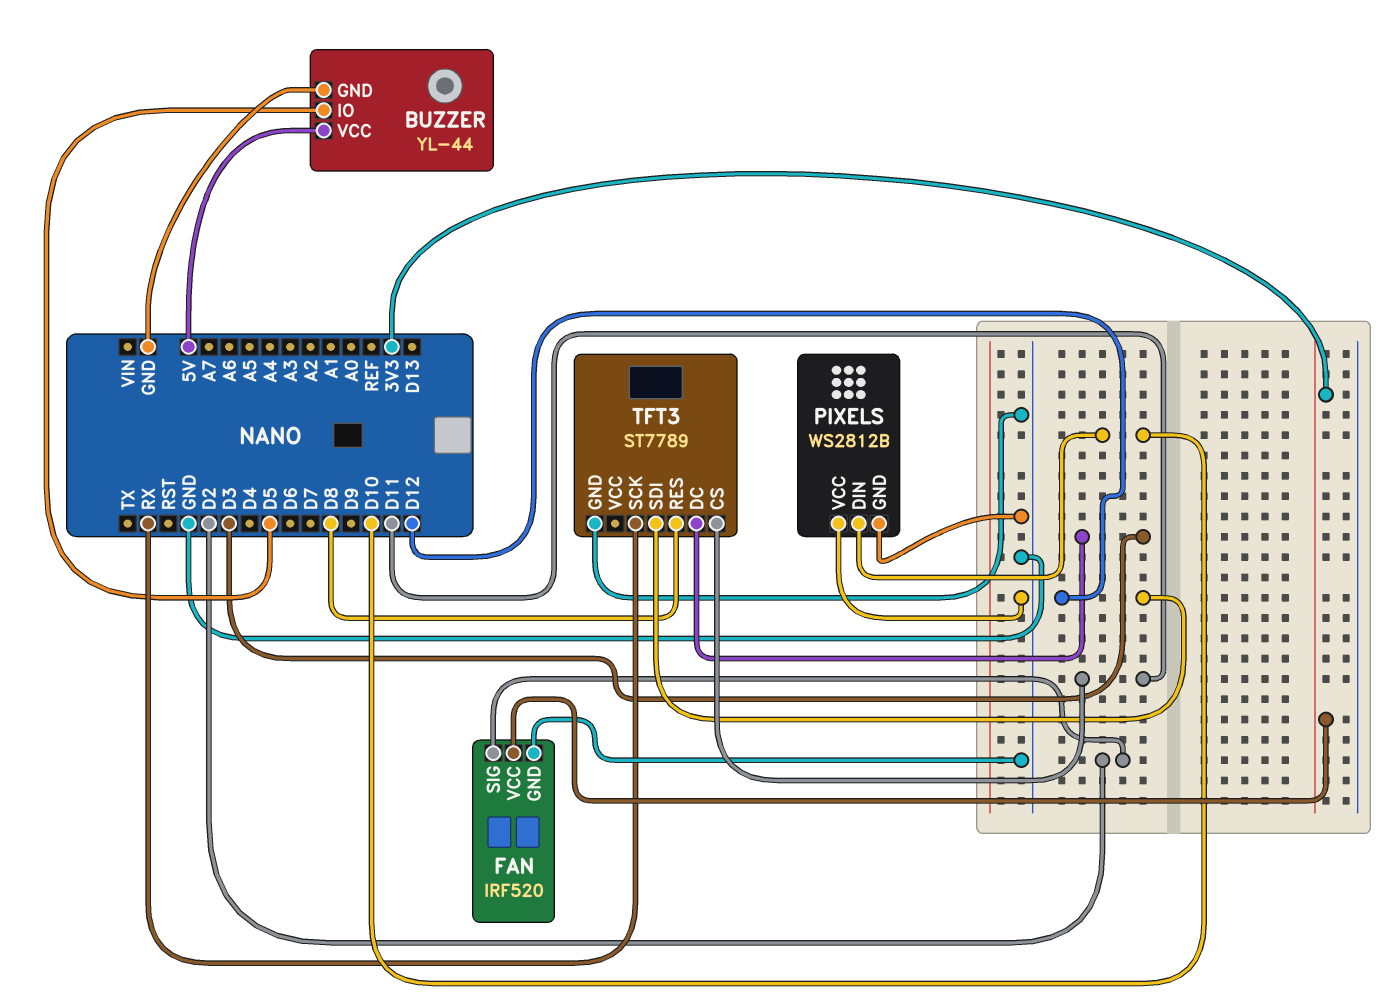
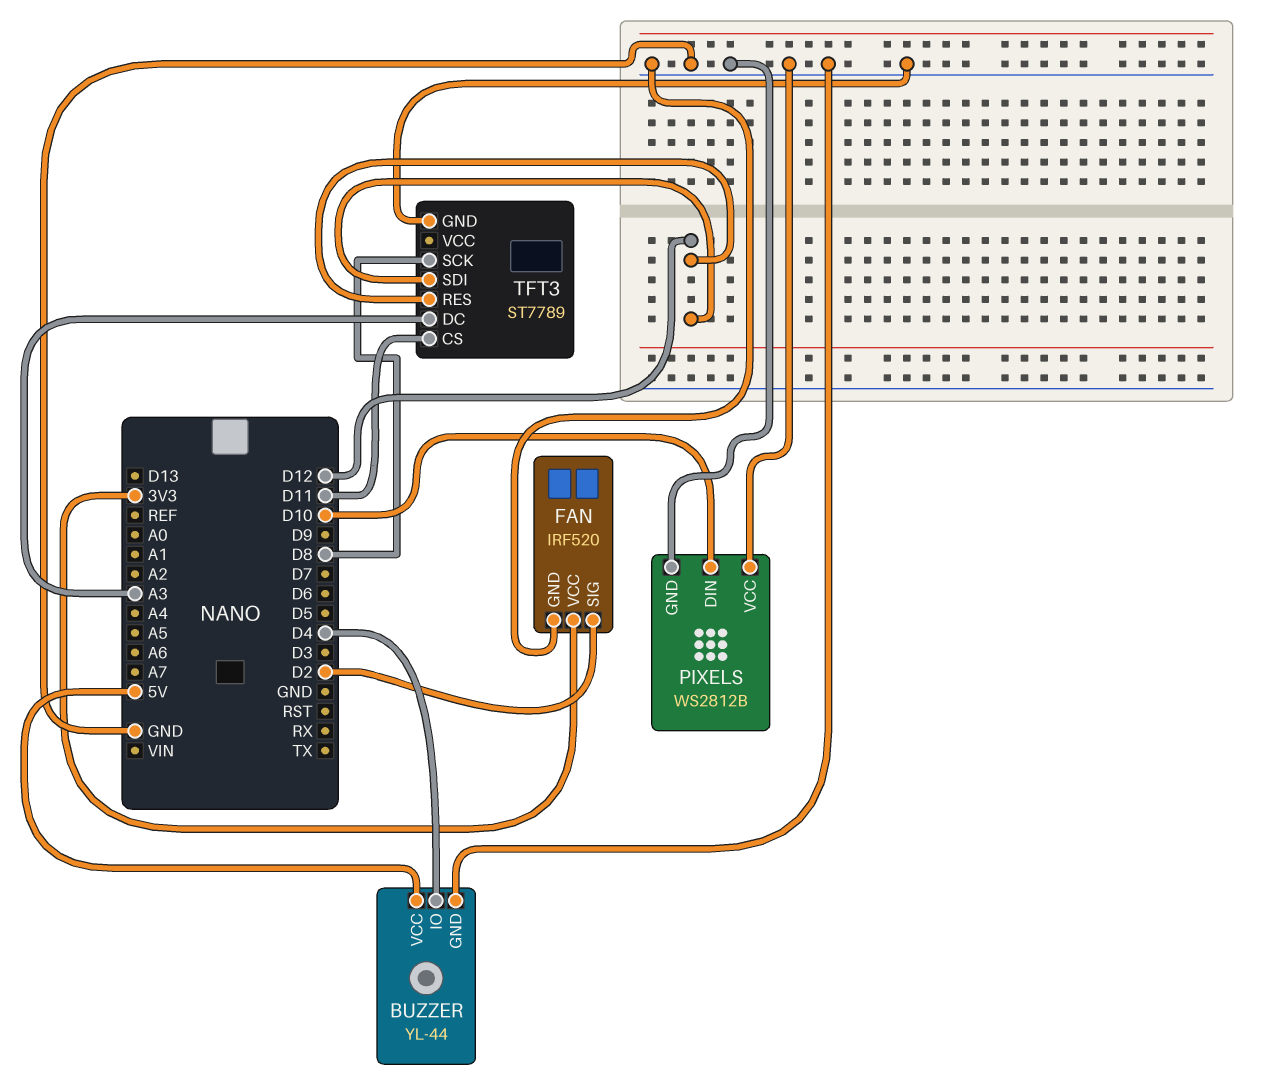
BUZZER pin IO: D5 -> D4
TFT3 pin DC: D3 -> A3
TFT3 pin RES: D8 -> D12
TFT3 pin SCK: RX -> D8

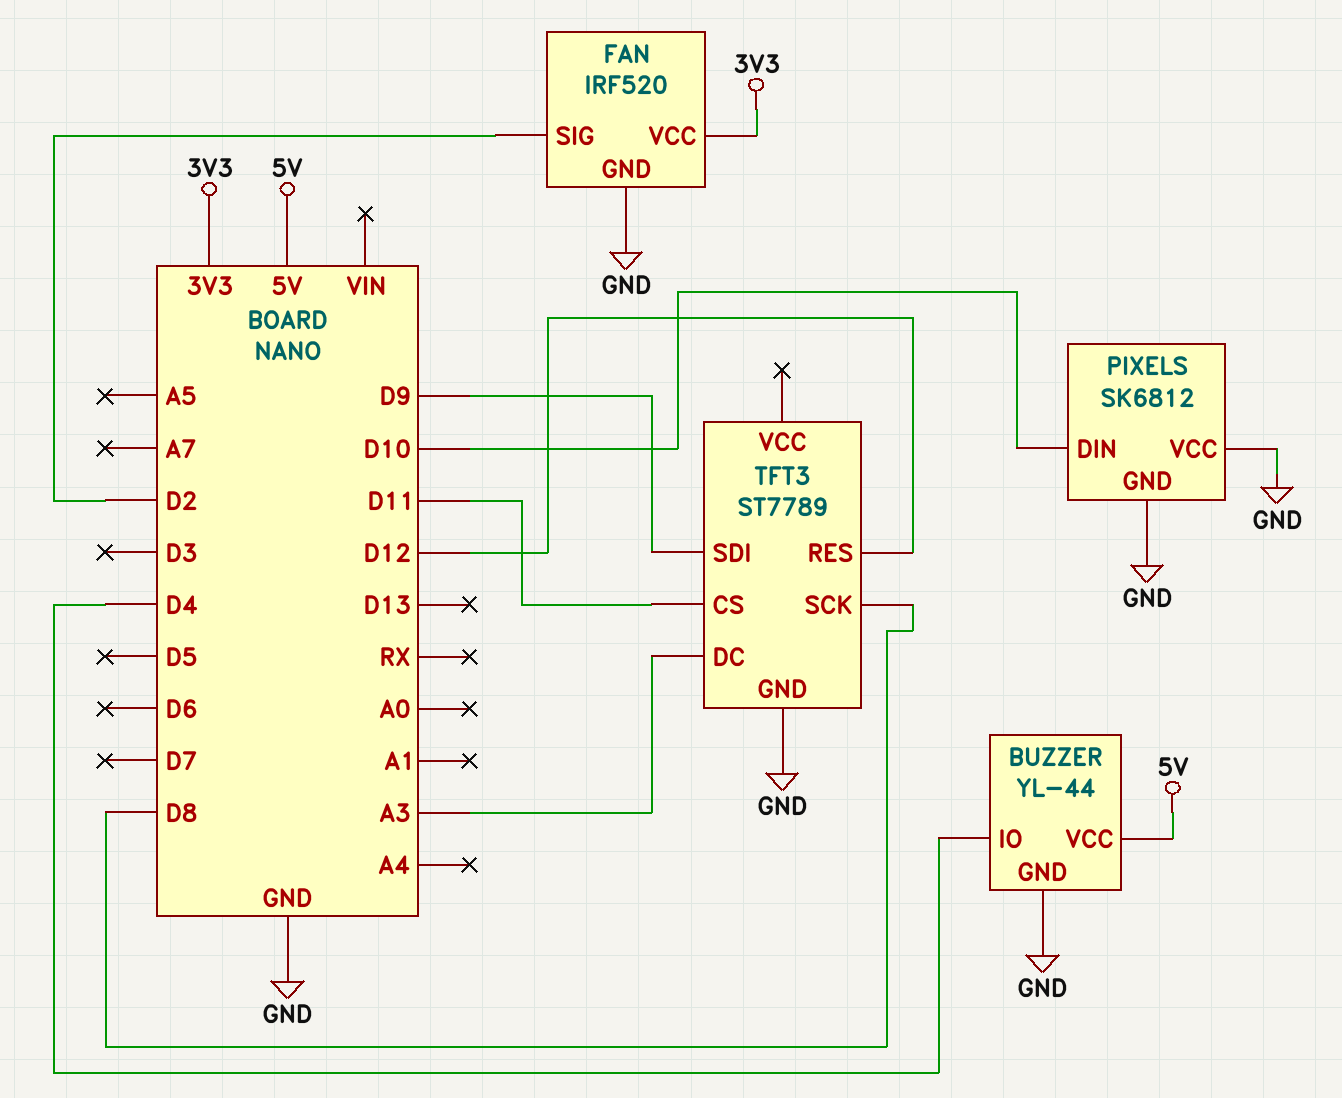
PIXELS: WS2812B -> SK6812
TFT3 pin SDI: D12 -> D9

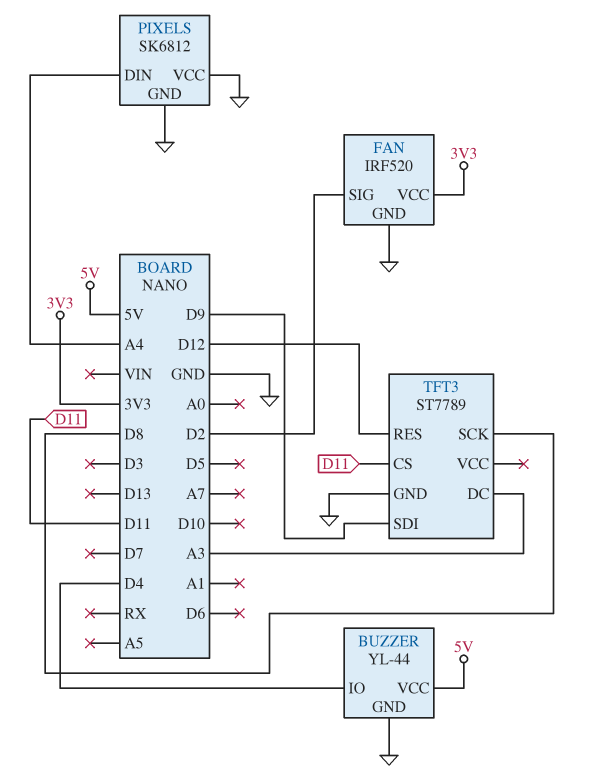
PIXELS pin DIN: D10 -> A4

